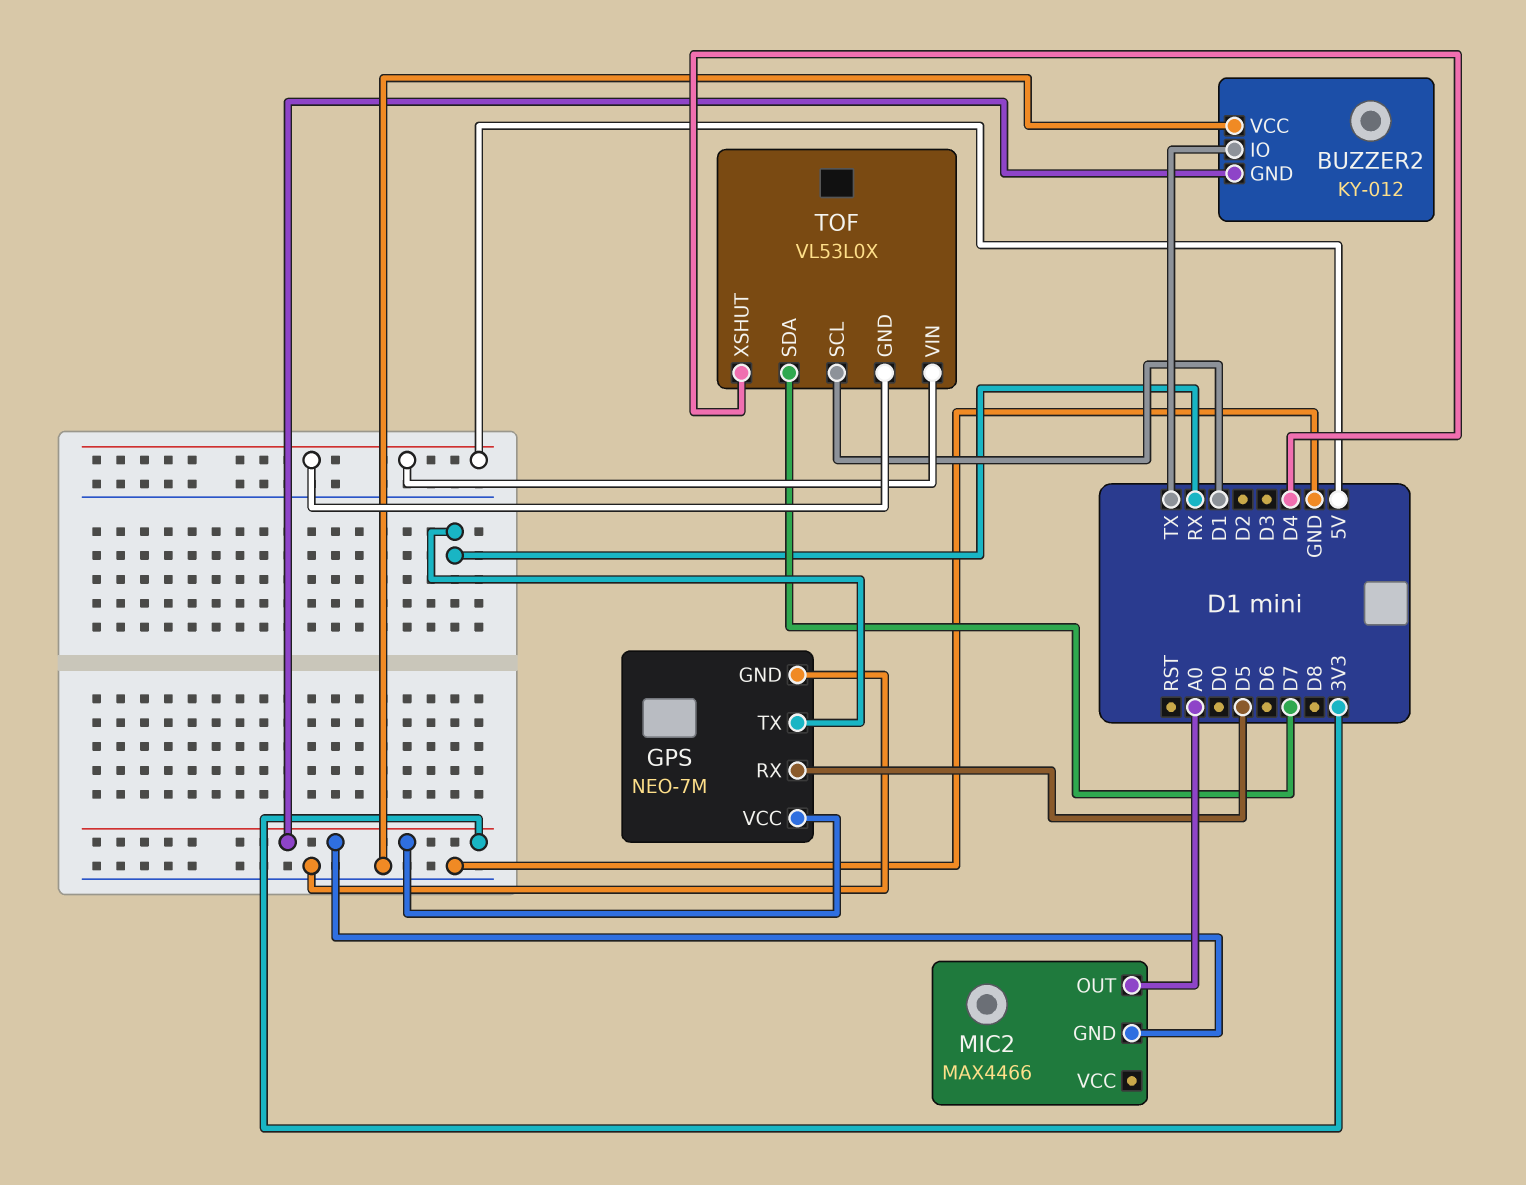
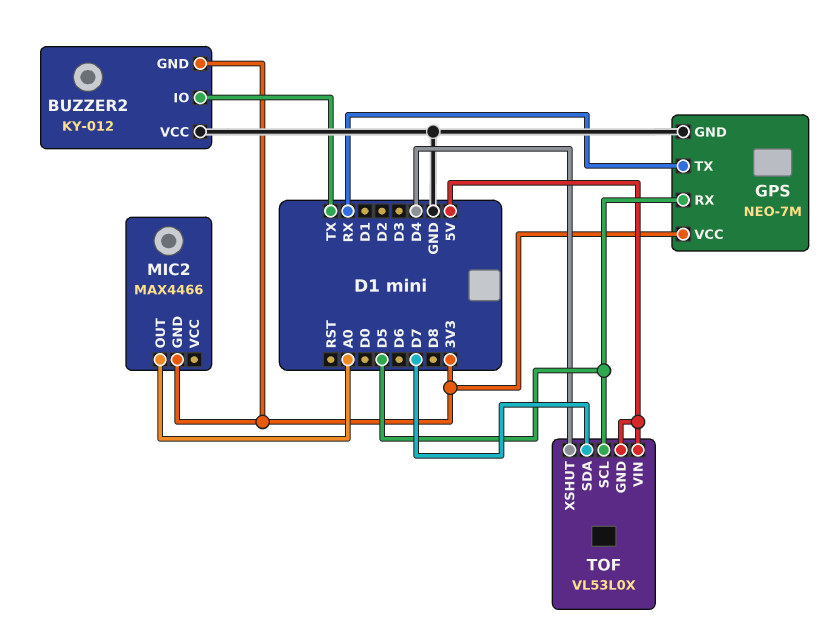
TOF pin SCL: D1 -> D5

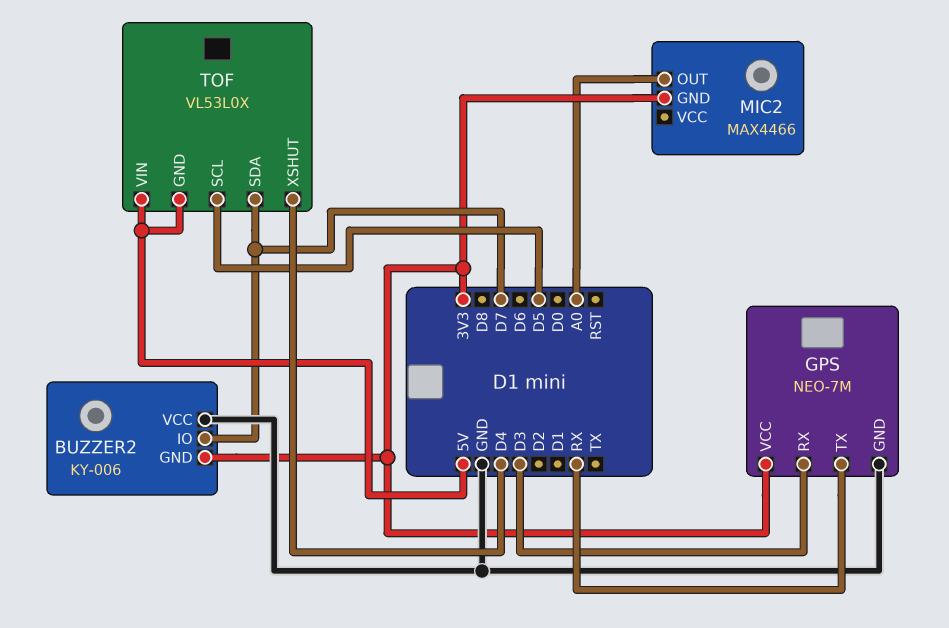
BUZZER2: KY-012 -> KY-006
BUZZER2 pin IO: TX -> D7
GPS pin RX: D5 -> D3

